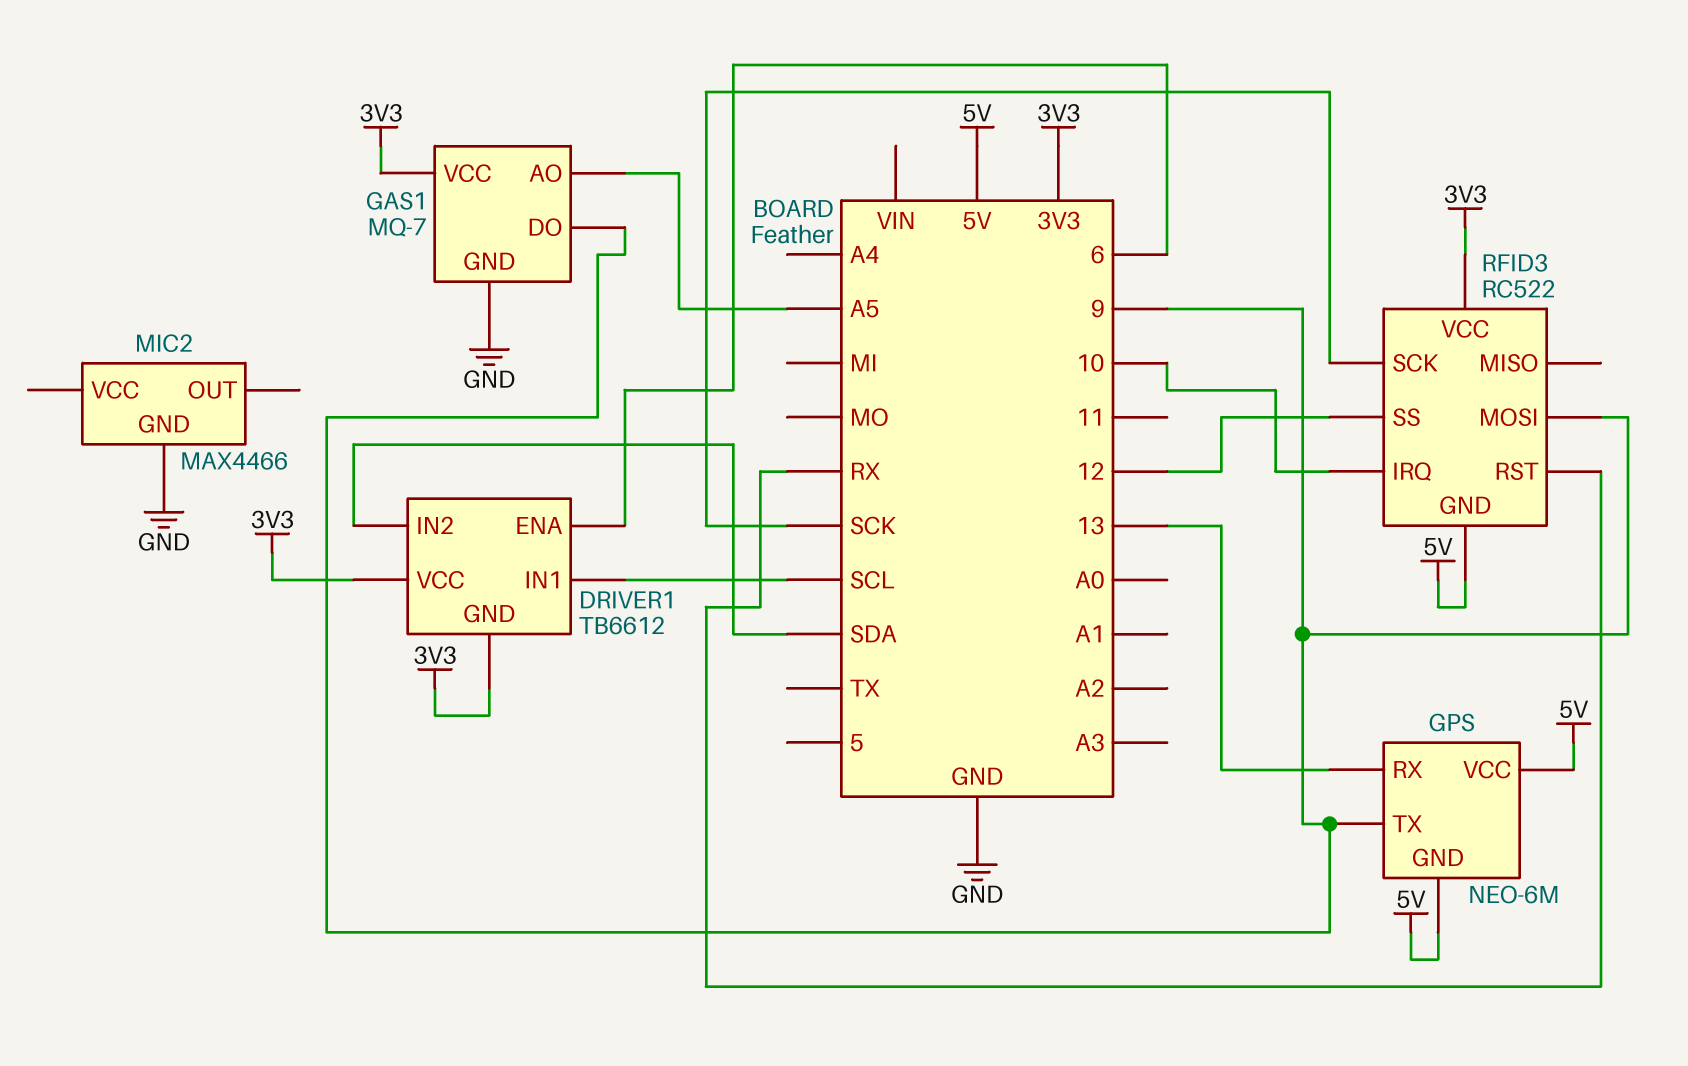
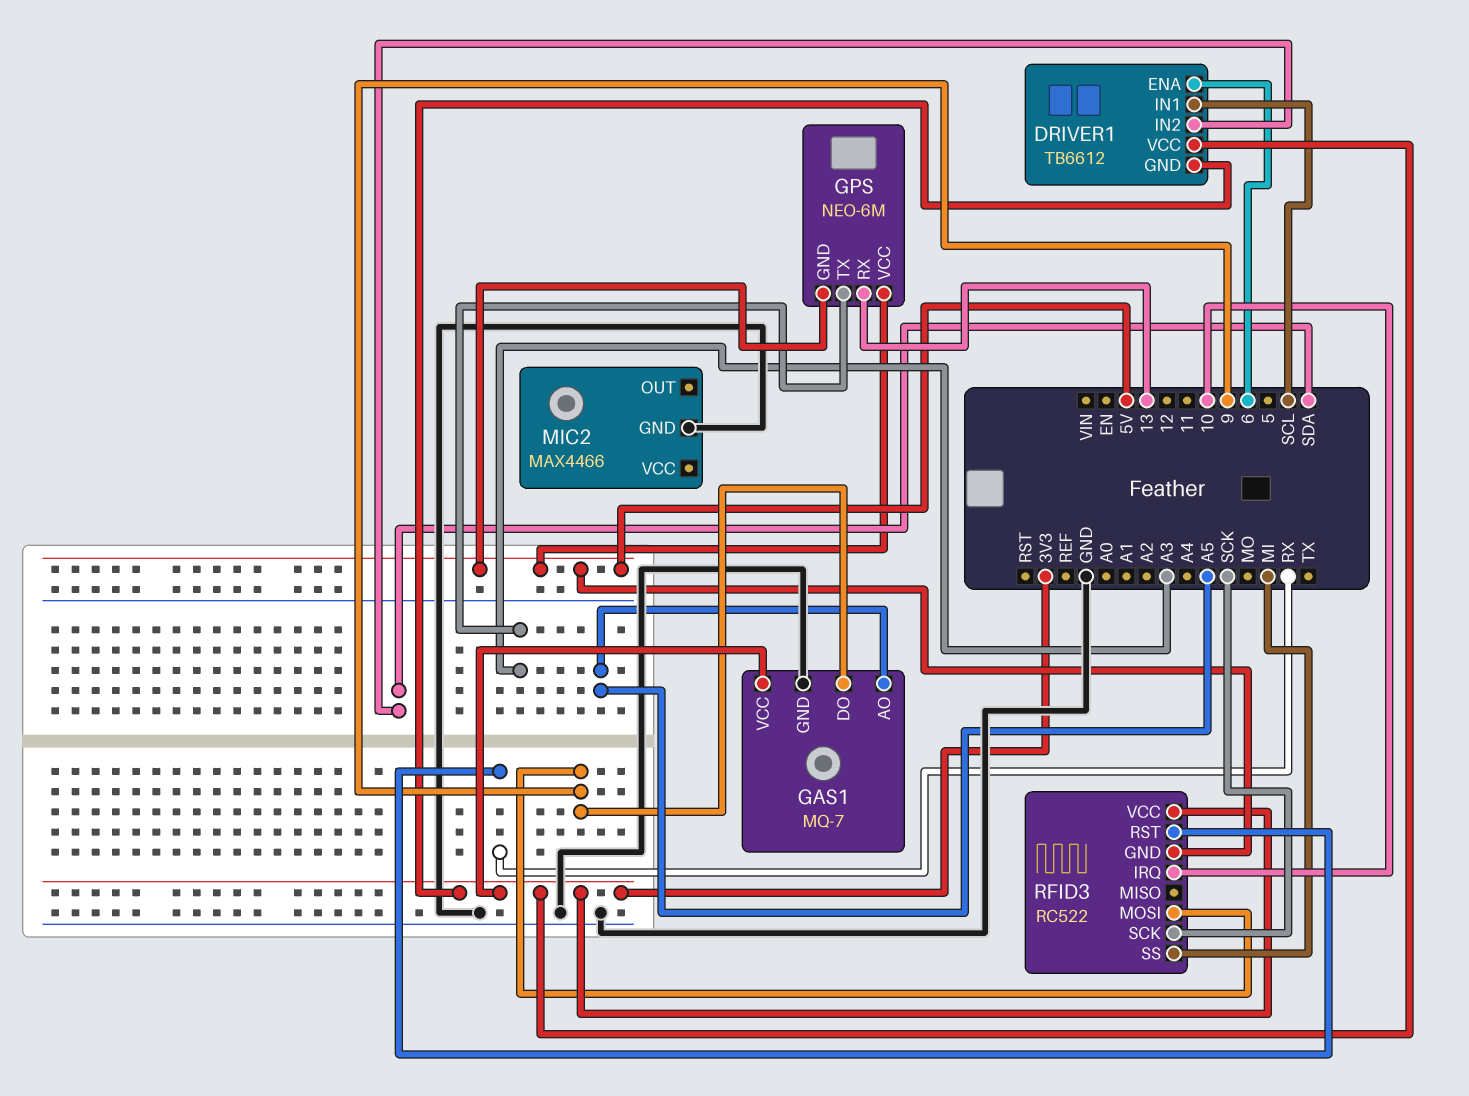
GPS pin TX: 9 -> A3
RFID3 pin SS: 12 -> MI

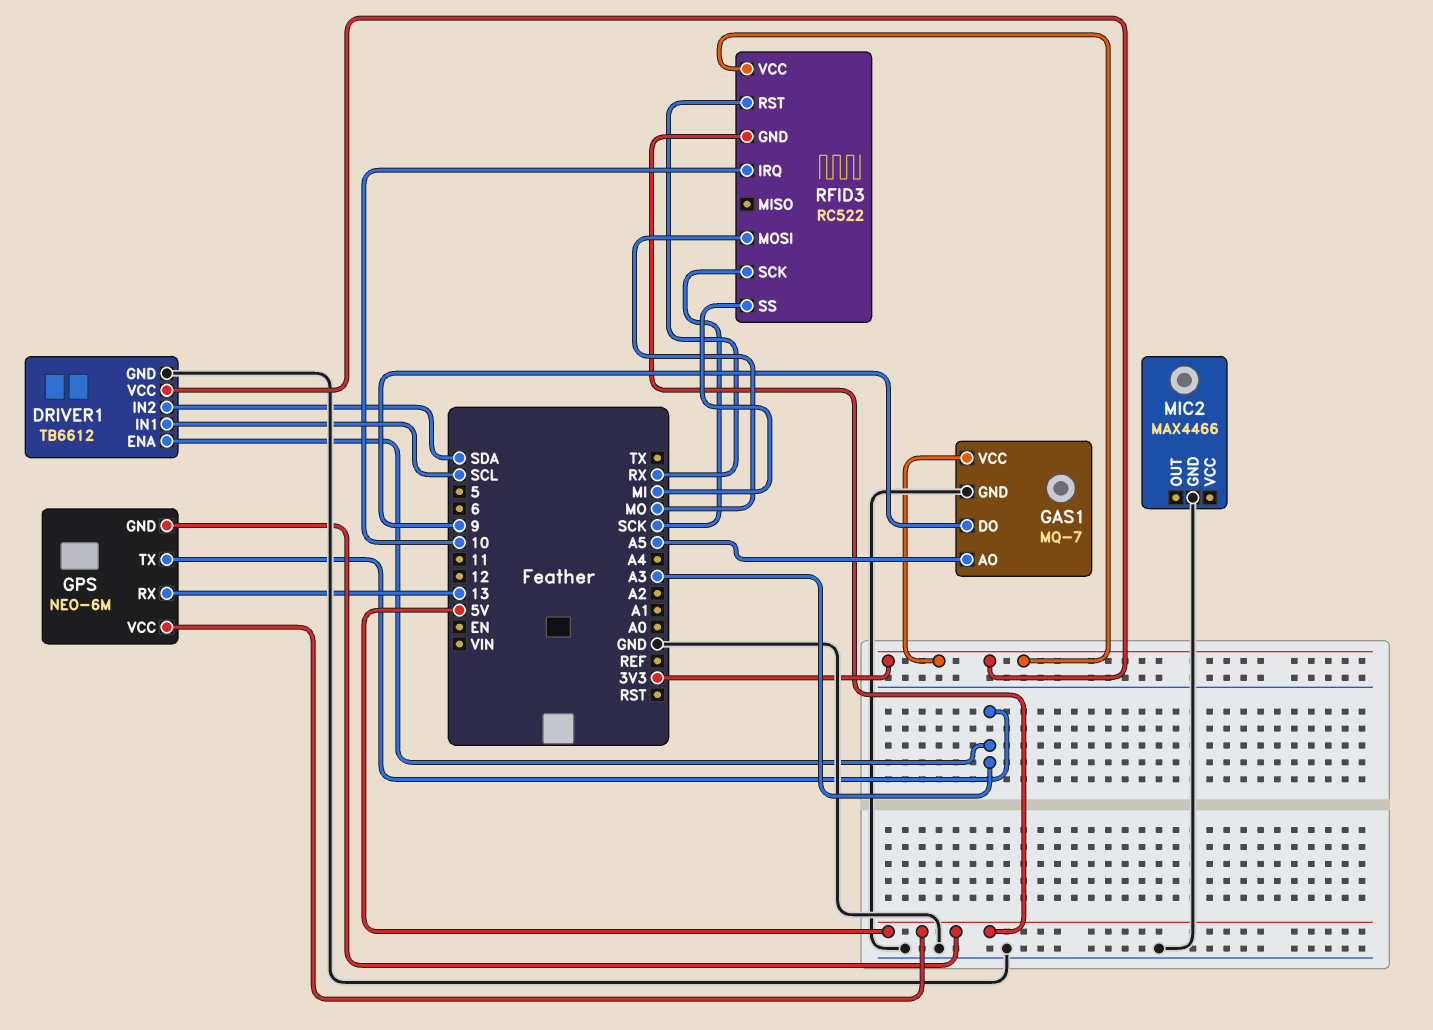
DRIVER1 pin ENA: 6 -> A3
DRIVER1 pin GND: 3V3 -> GND
RFID3 pin MOSI: 9 -> MO

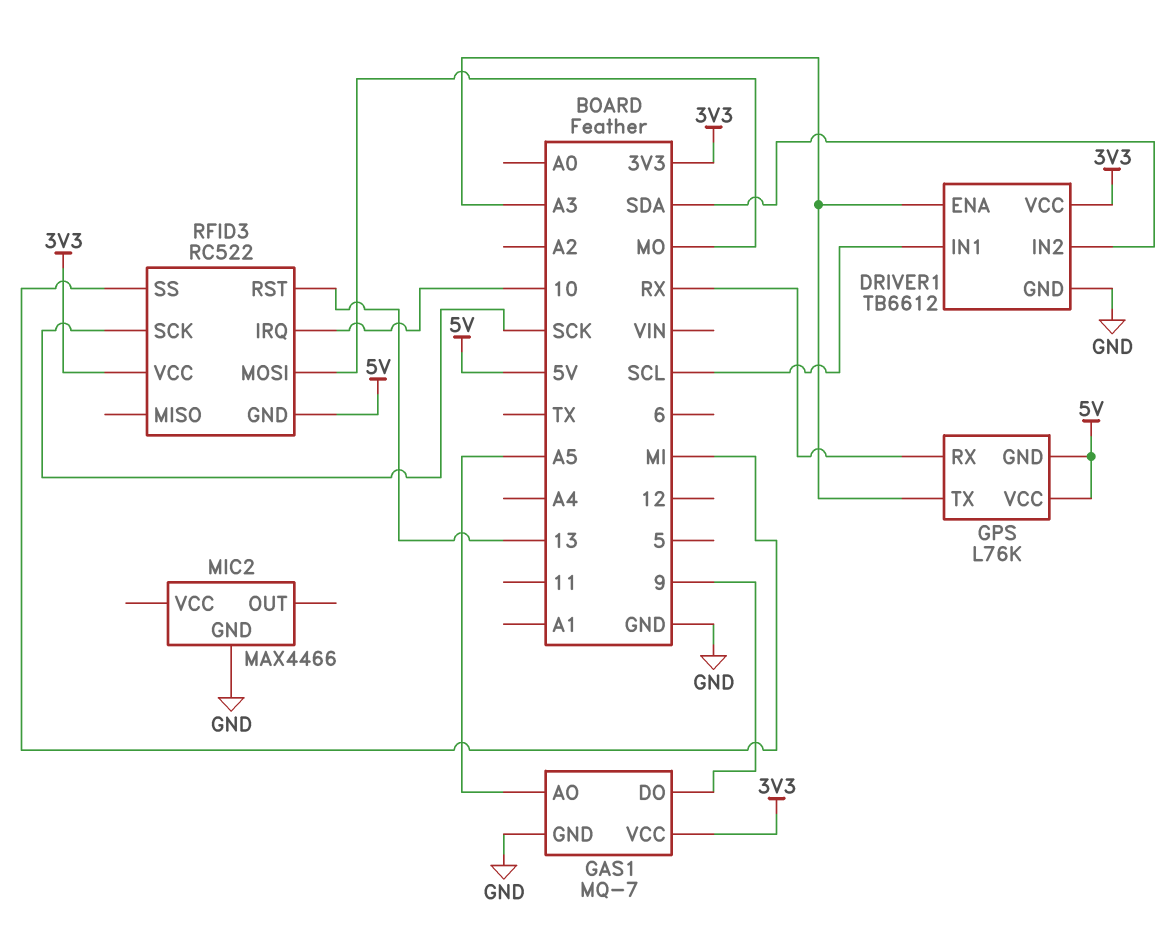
GPS: NEO-6M -> L76K
GPS pin RX: 13 -> RX
RFID3 pin RST: RX -> 13

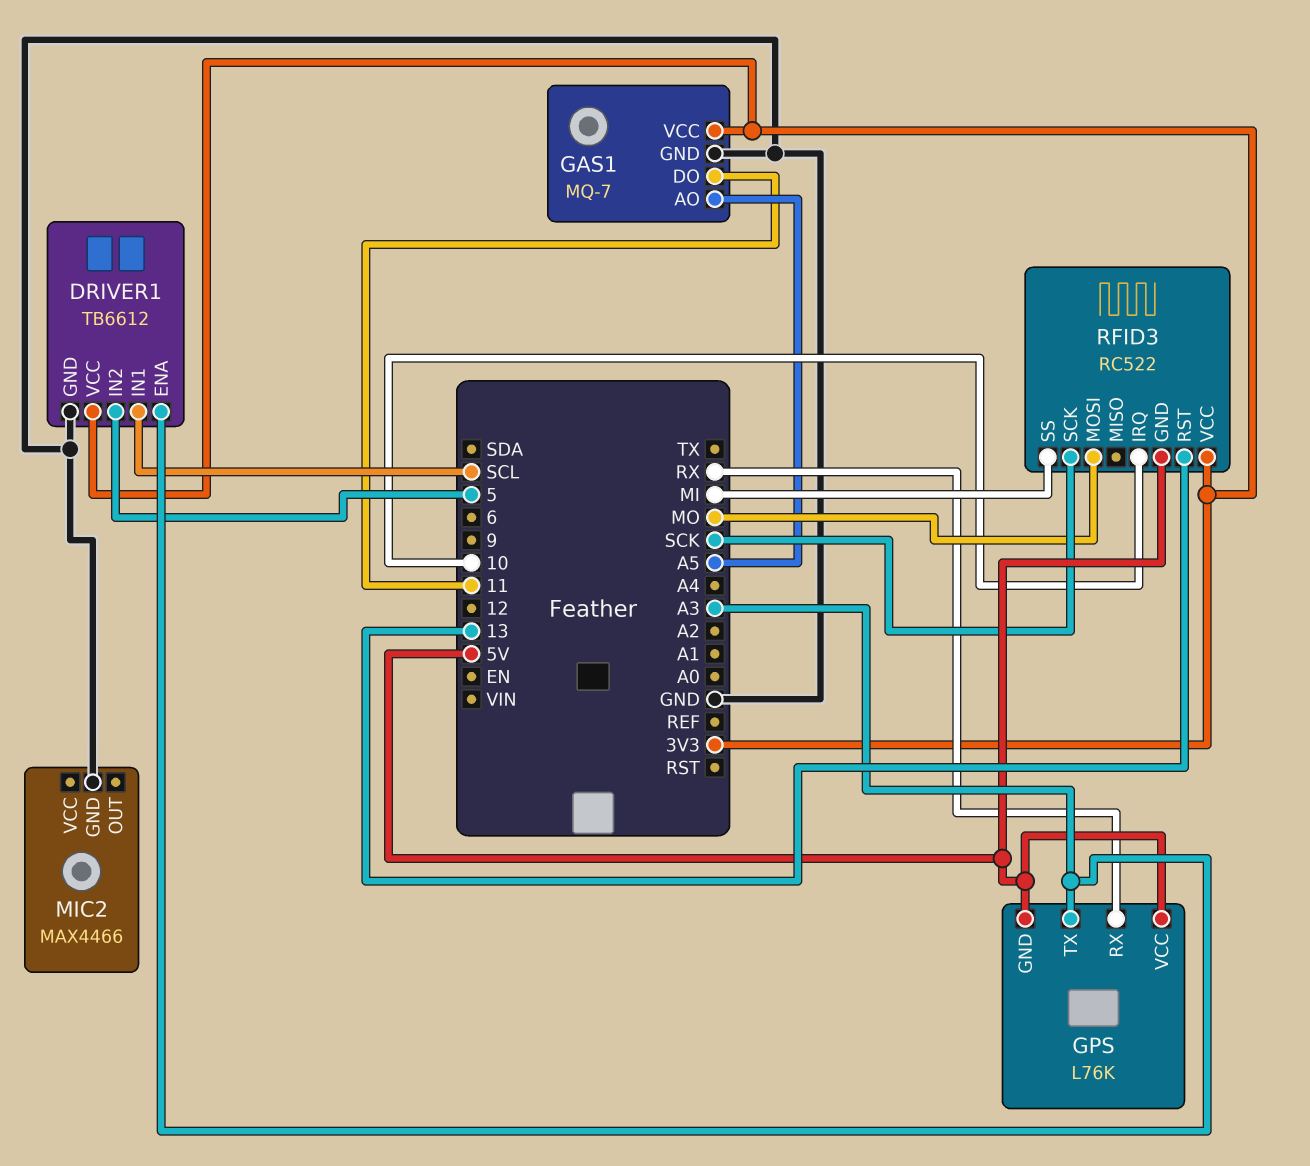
DRIVER1 pin IN2: SDA -> 5
GAS1 pin DO: 9 -> 11

